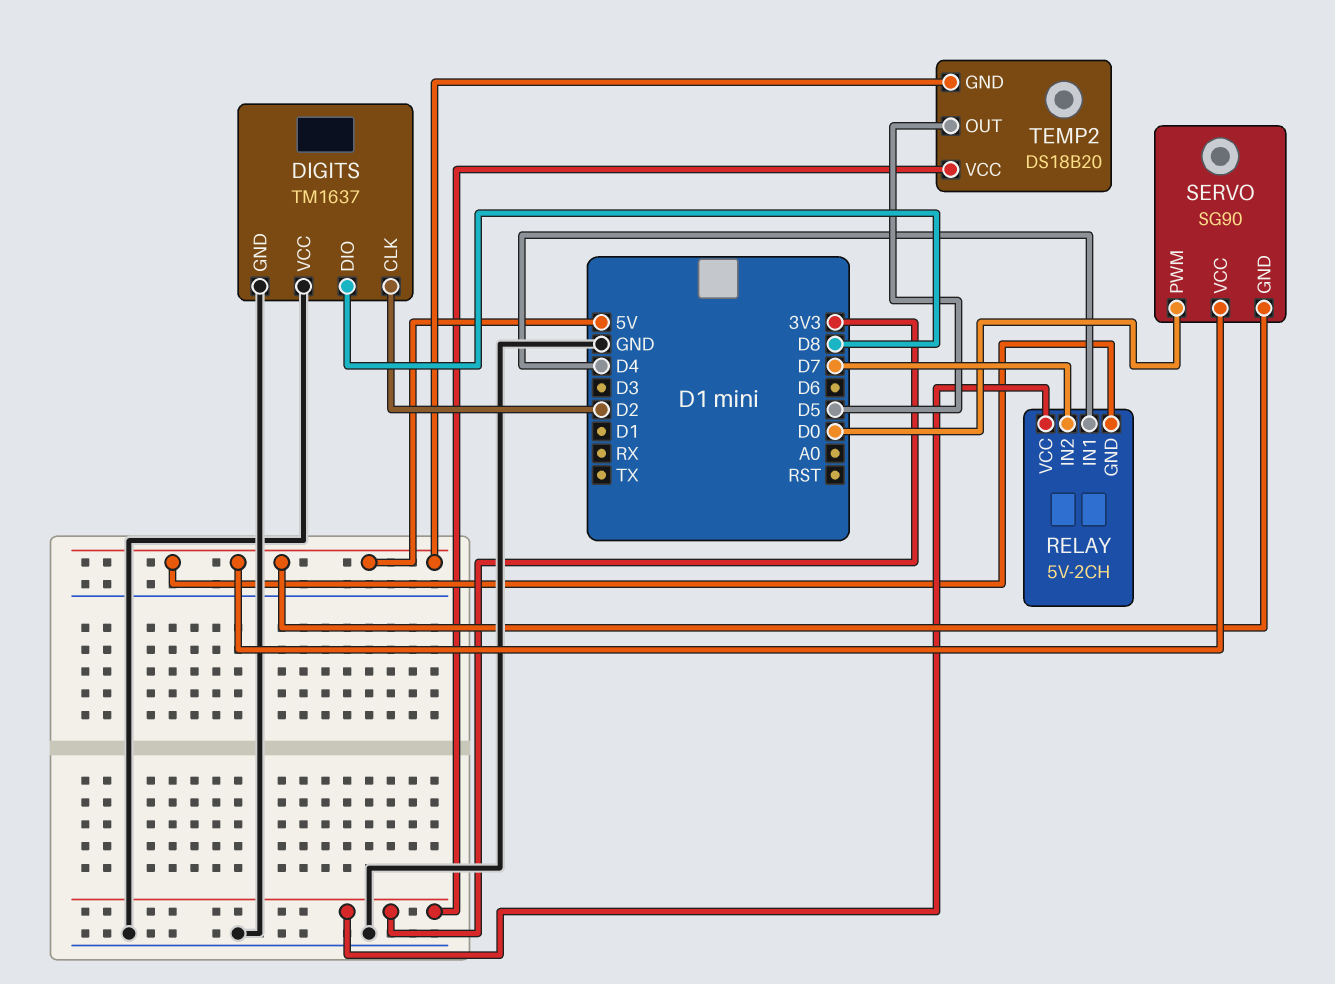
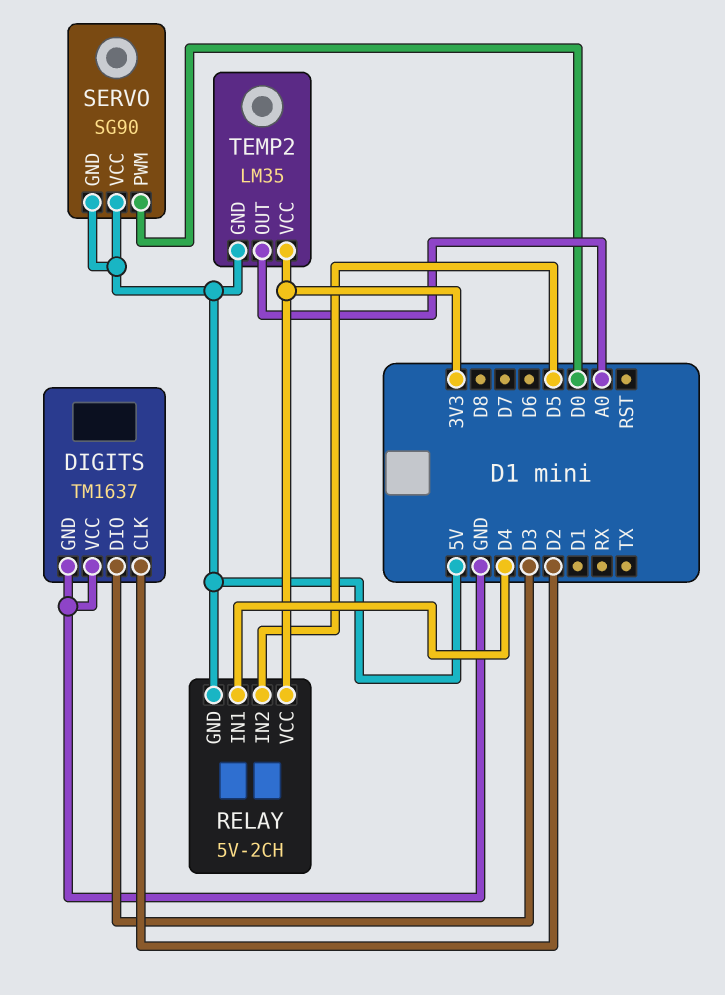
DIGITS pin DIO: D8 -> D3
RELAY pin IN2: D7 -> D5
TEMP2: DS18B20 -> LM35
TEMP2 pin OUT: D5 -> A0

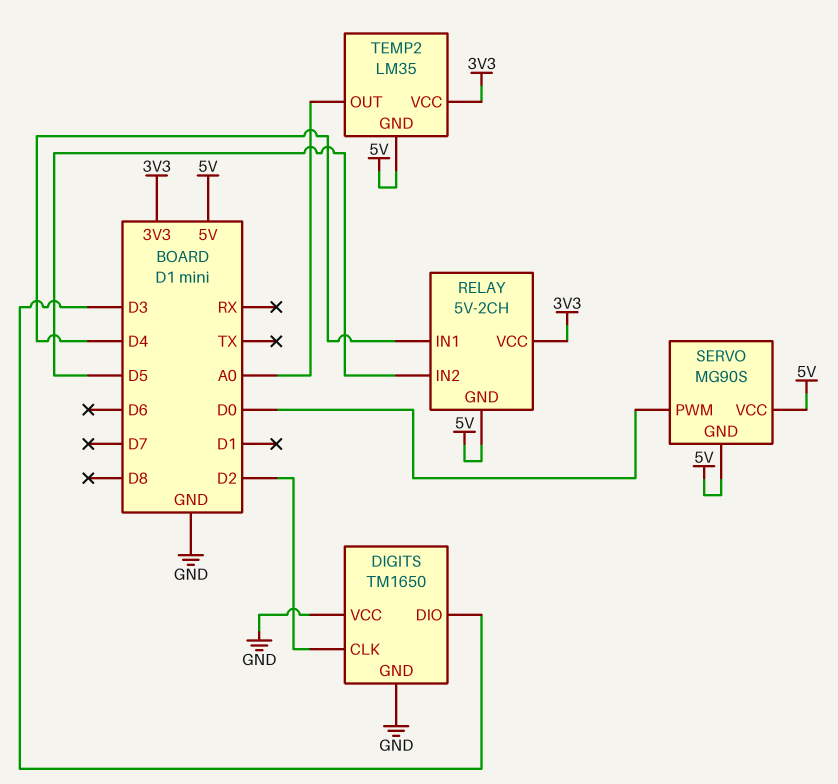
DIGITS: TM1637 -> TM1650
SERVO: SG90 -> MG90S

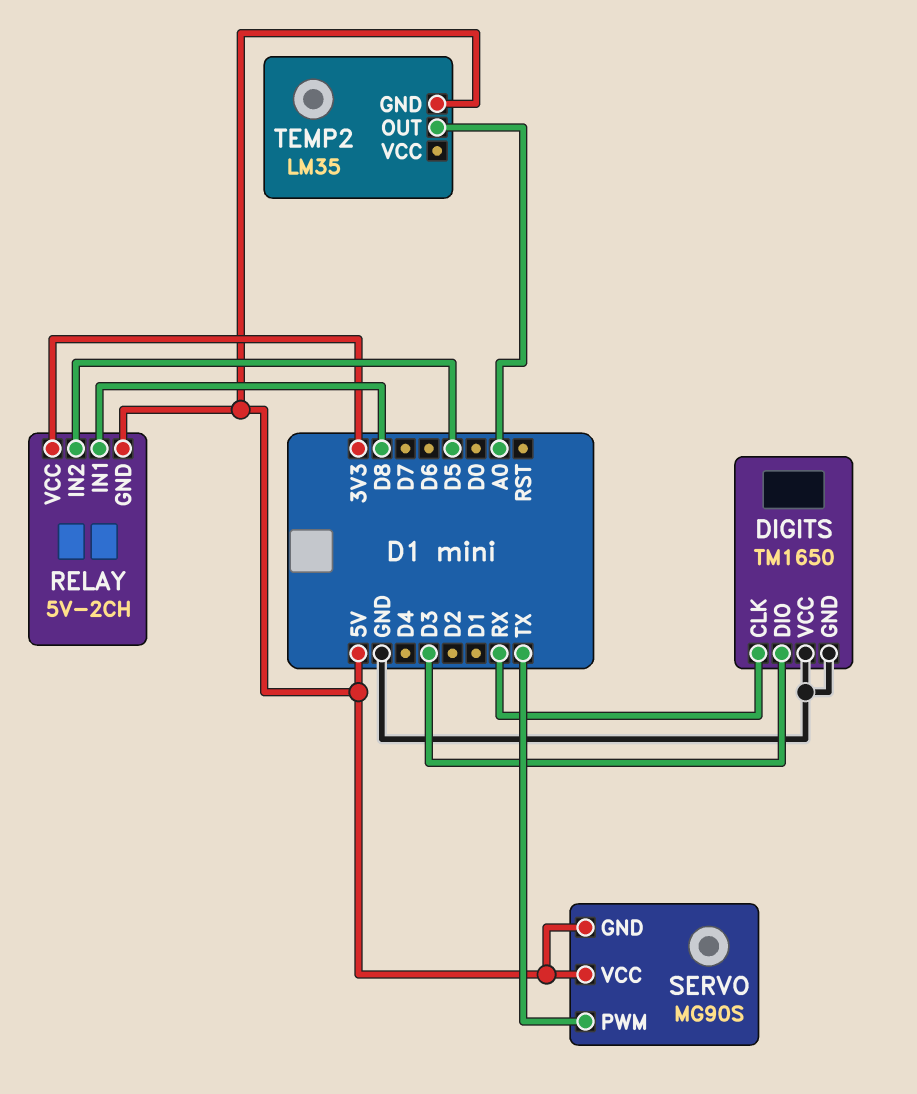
DIGITS pin CLK: D2 -> RX
RELAY pin IN1: D4 -> D8
SERVO pin PWM: D0 -> TX
TEMP2 pin VCC: 3V3 -> none

